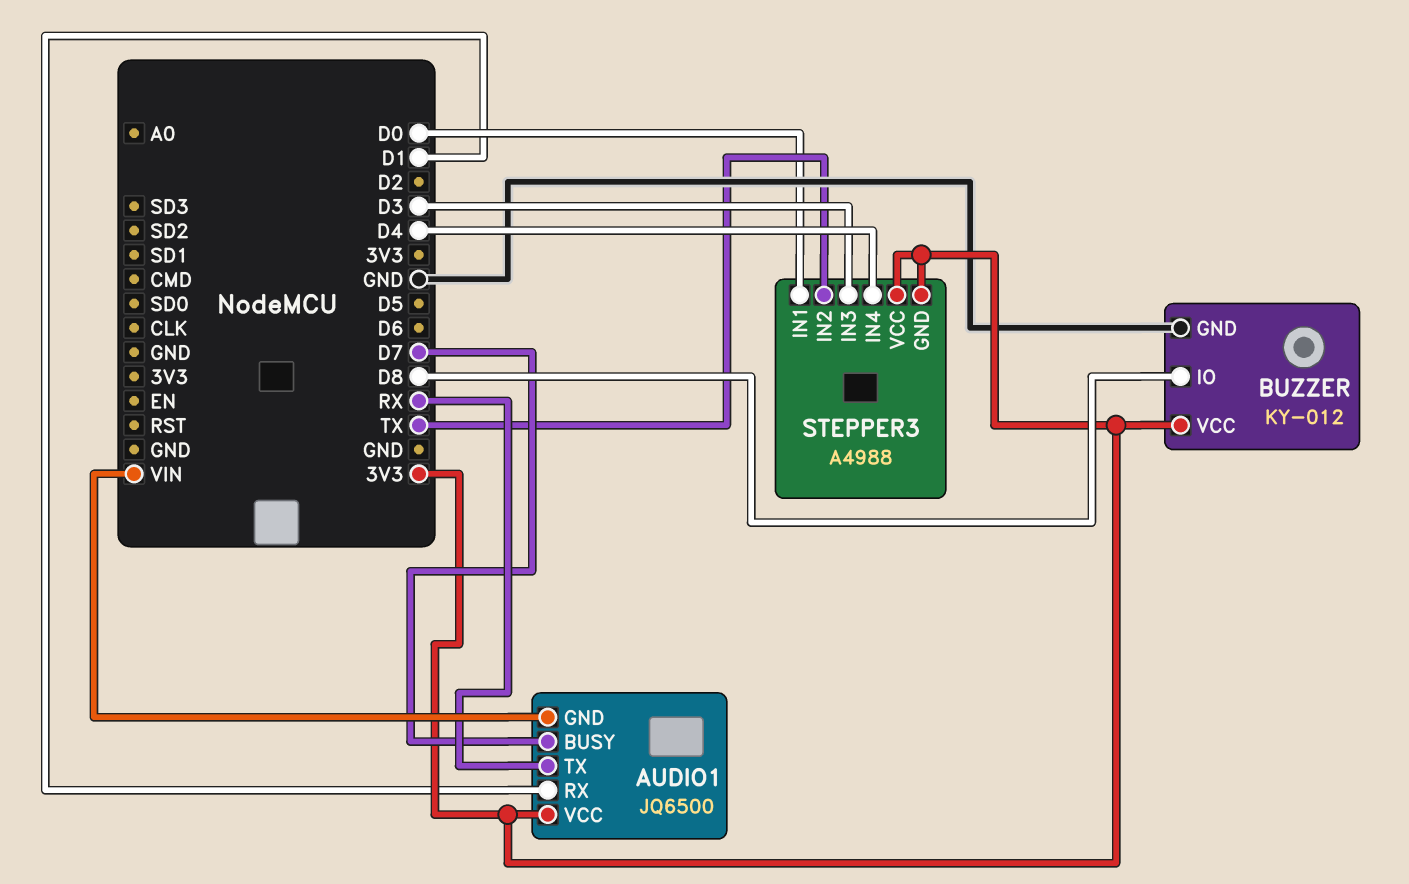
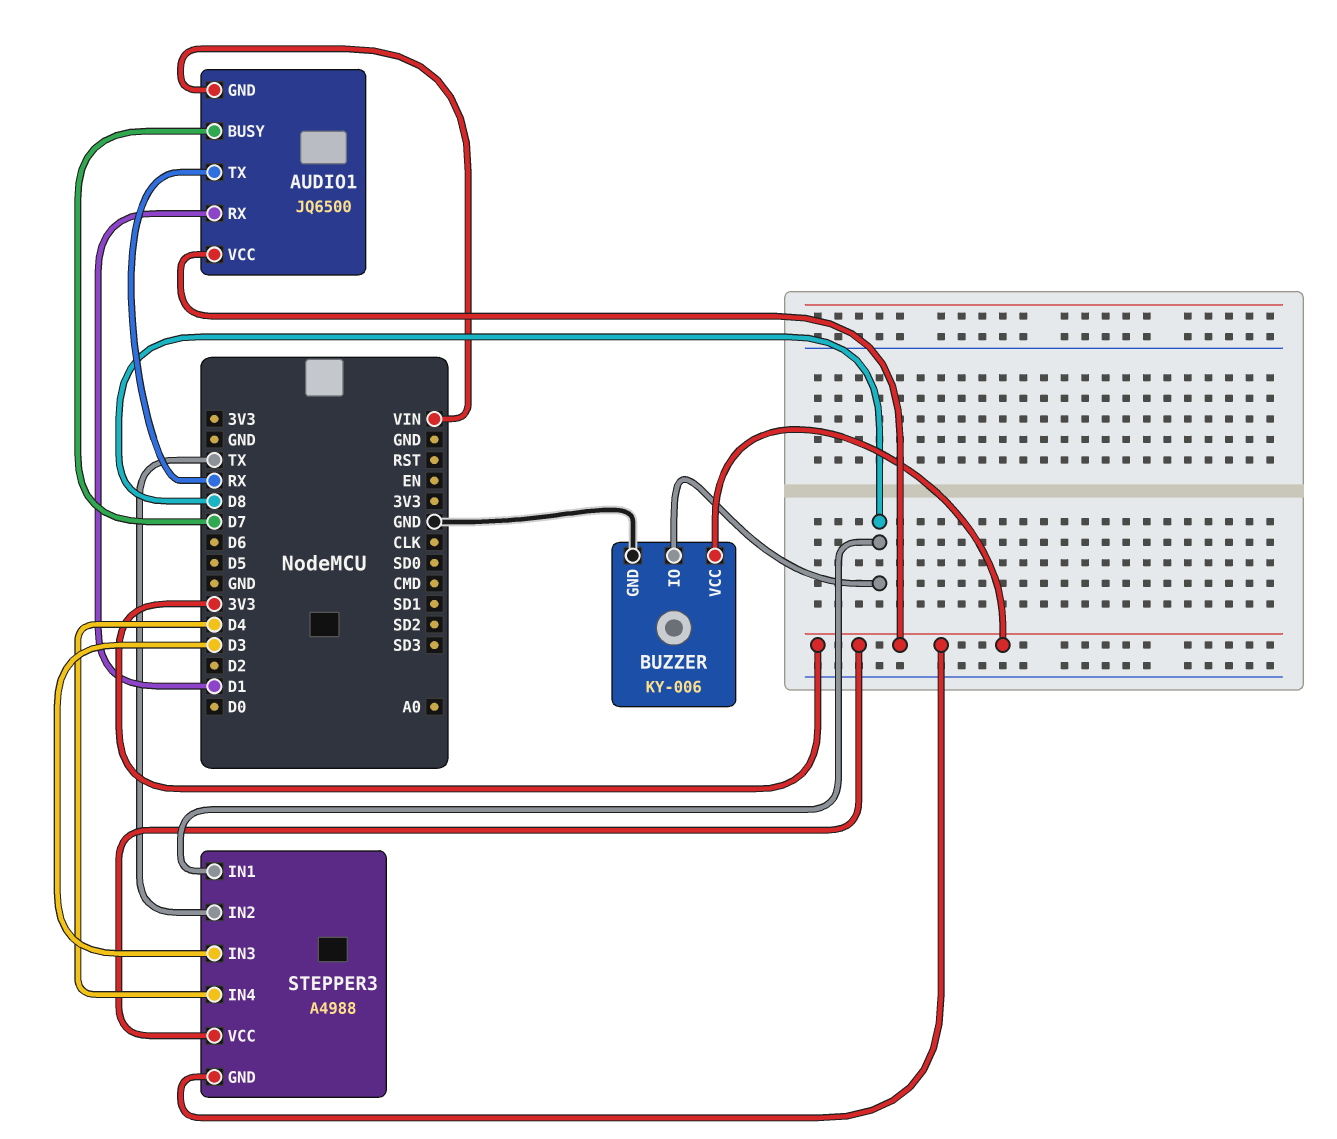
BUZZER: KY-012 -> KY-006
STEPPER3 pin IN1: D0 -> D8

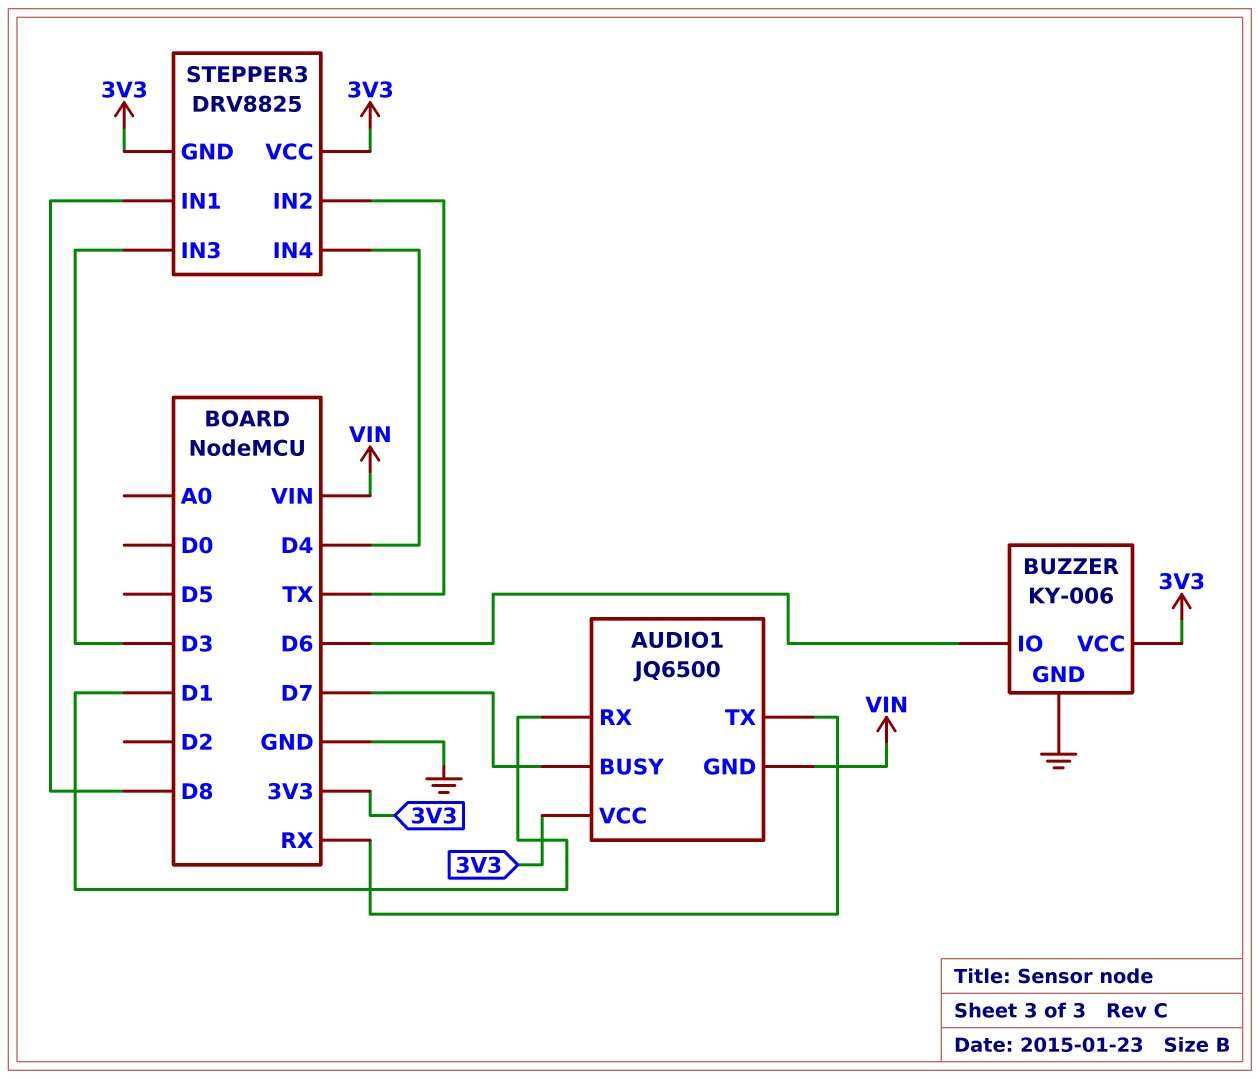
BUZZER pin IO: D8 -> D6
STEPPER3: A4988 -> DRV8825

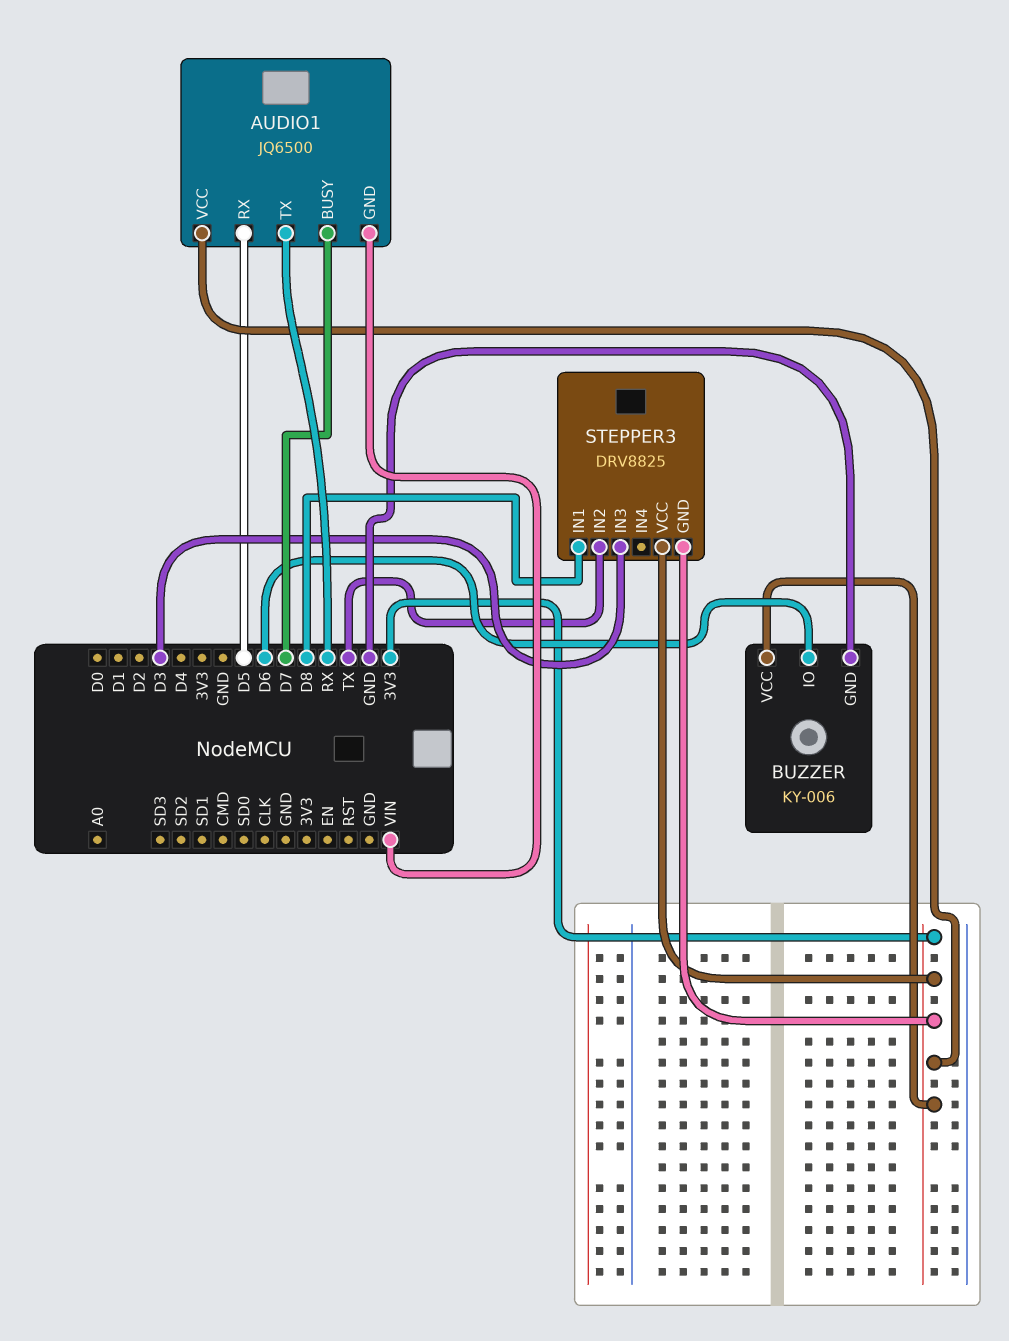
AUDIO1 pin RX: D1 -> D5
STEPPER3 pin IN4: D4 -> none

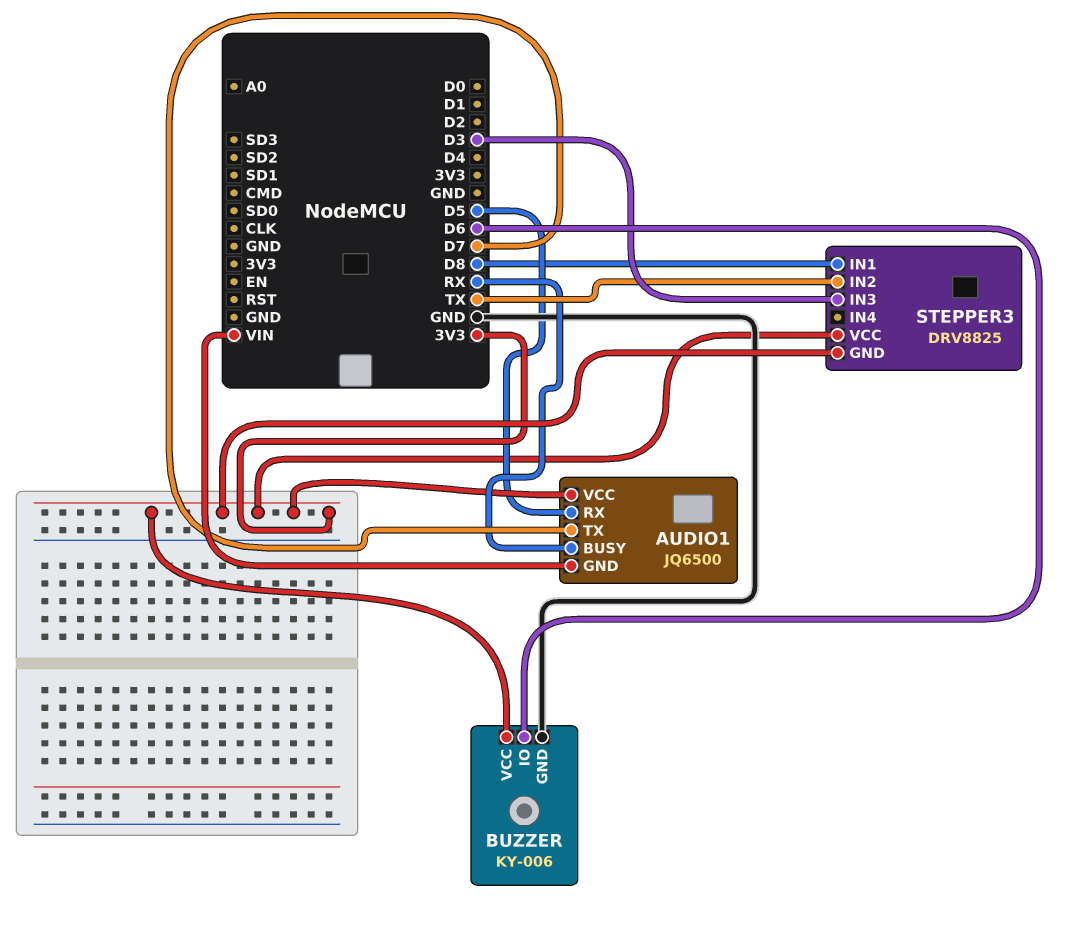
AUDIO1 pin BUSY: D7 -> RX
AUDIO1 pin TX: RX -> D7

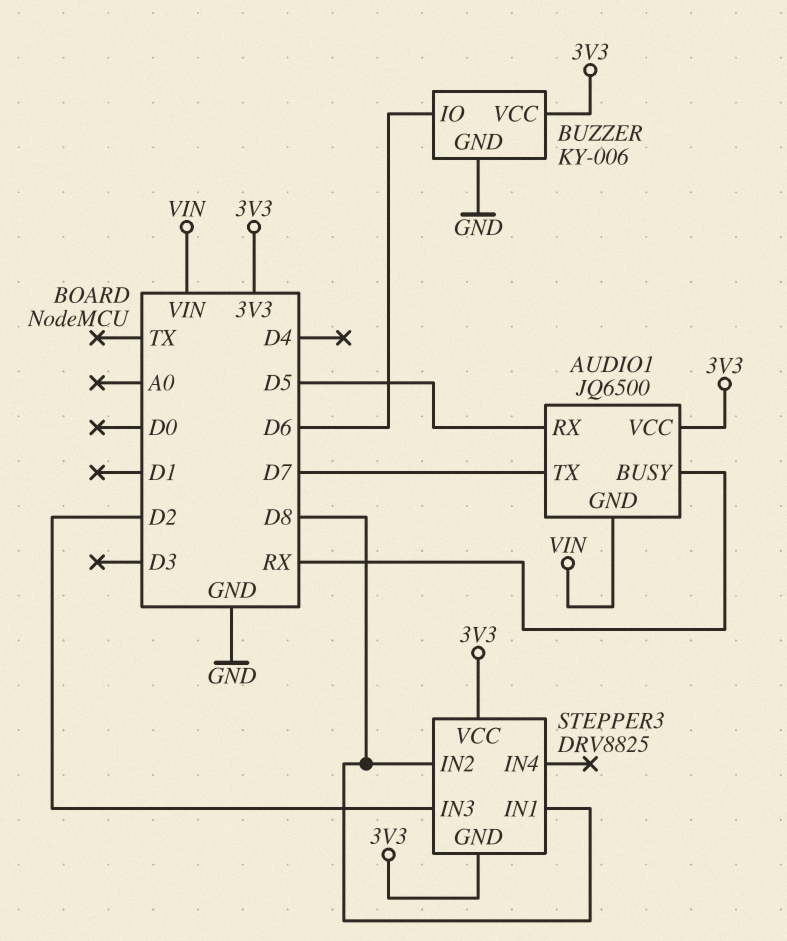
STEPPER3 pin IN2: TX -> D8
STEPPER3 pin IN3: D3 -> D2

